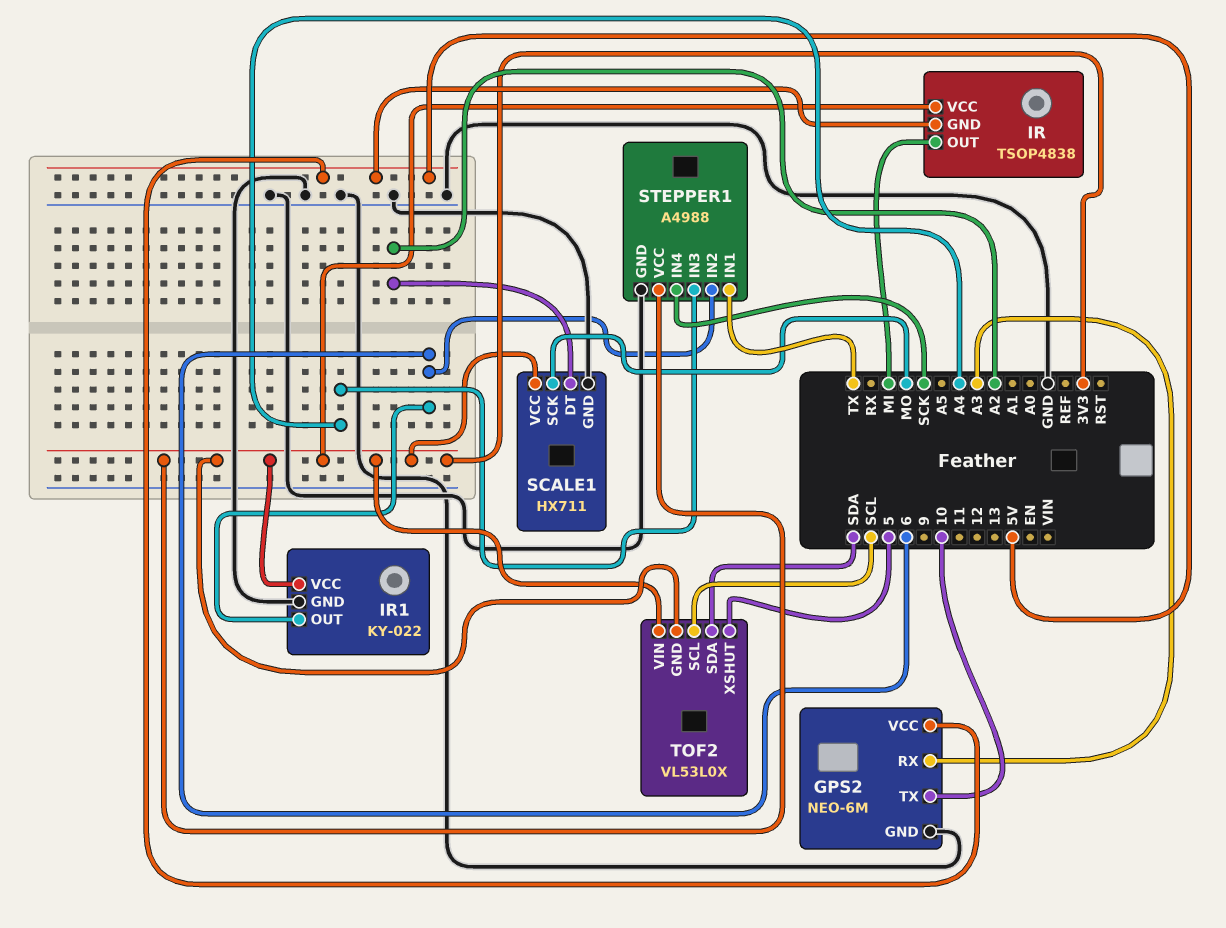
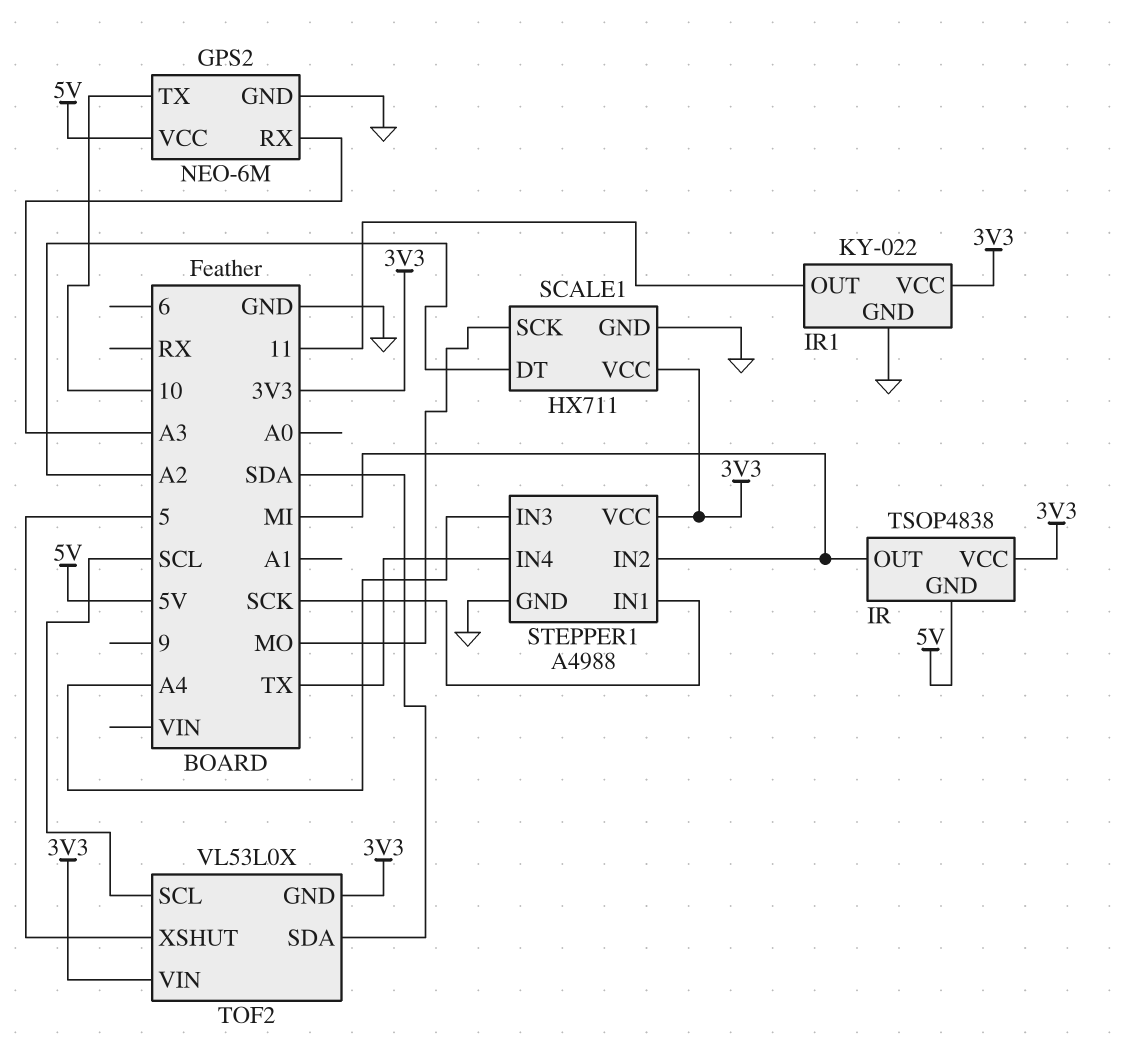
IR1 pin OUT: 6 -> 11
STEPPER1 pin IN1: TX -> SCK
STEPPER1 pin IN2: 6 -> MI
STEPPER1 pin IN4: SCK -> TX

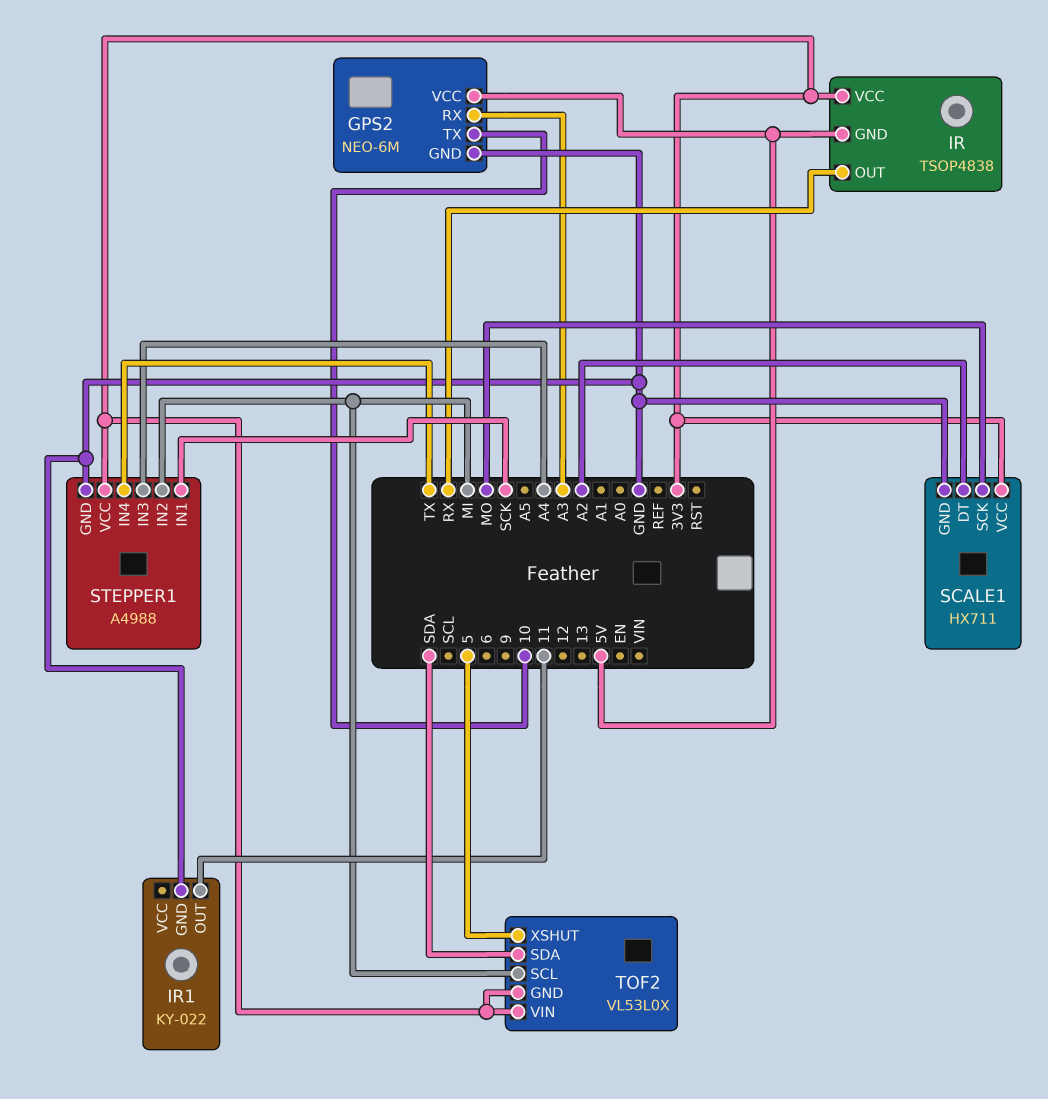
IR pin OUT: MI -> RX
IR1 pin VCC: 3V3 -> none
TOF2 pin SCL: SCL -> MI

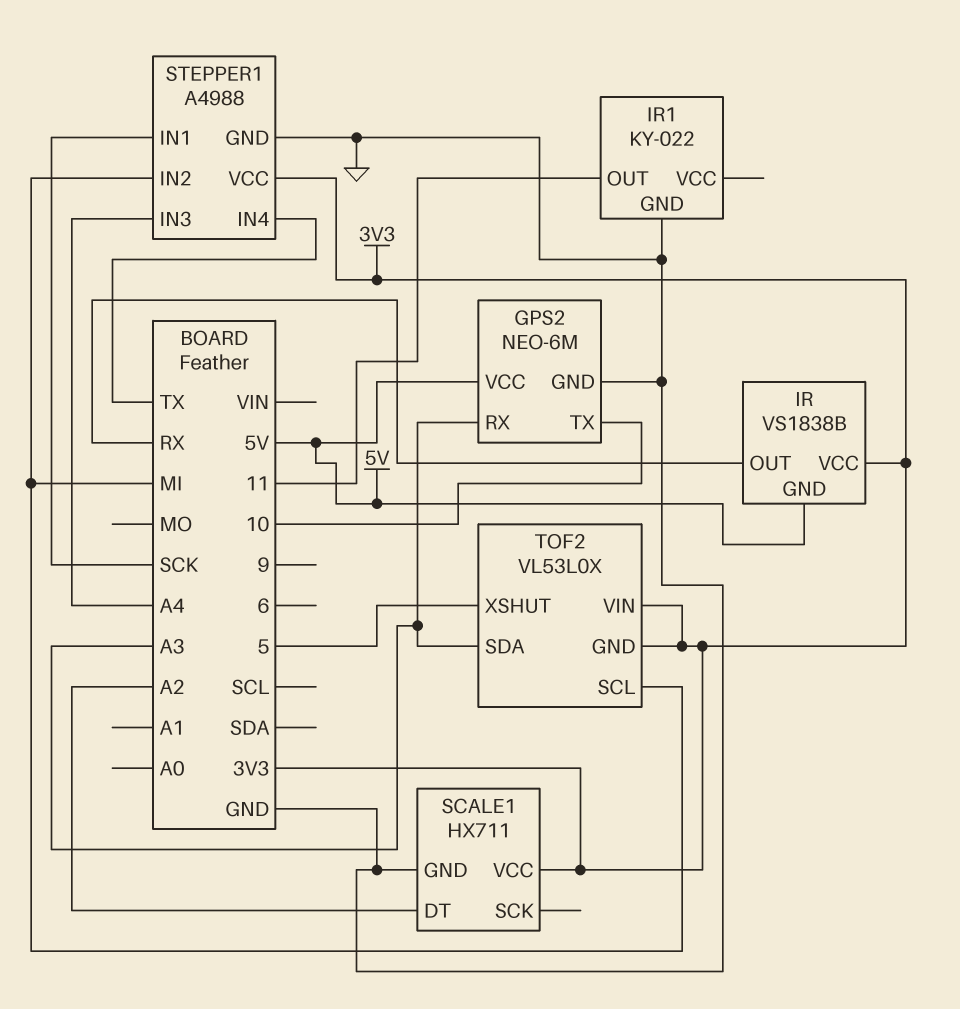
IR: TSOP4838 -> VS1838B
SCALE1 pin SCK: MO -> none
TOF2 pin SDA: SDA -> A3

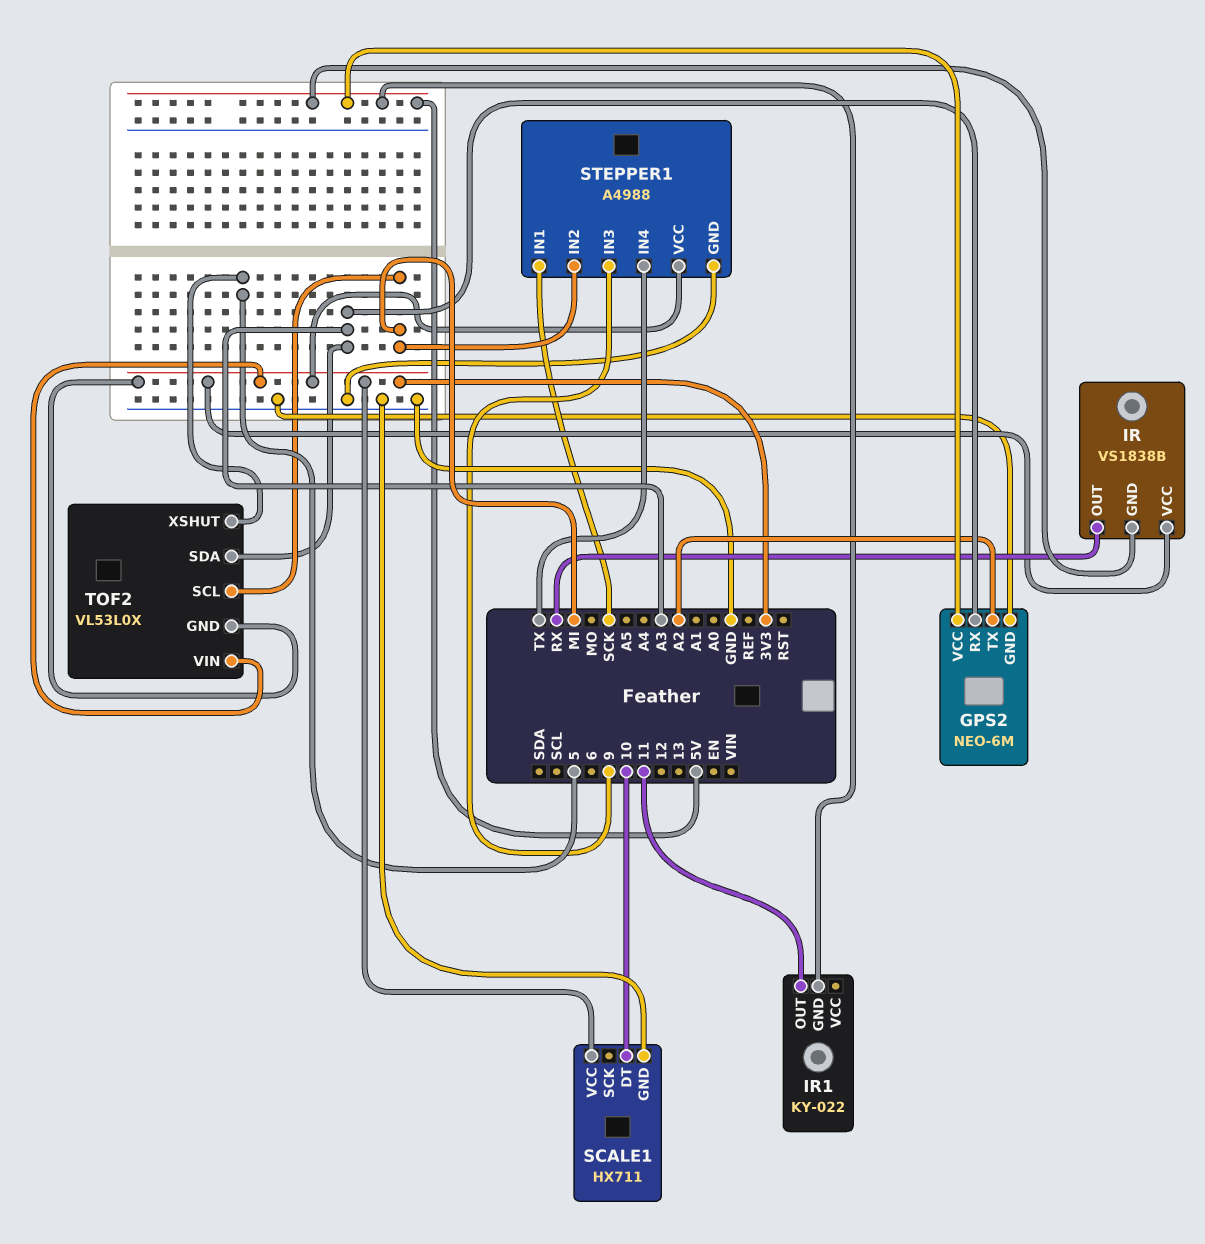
GPS2 pin TX: 10 -> A2
IR1 pin GND: GND -> 5V
SCALE1 pin DT: A2 -> 10
STEPPER1 pin IN3: A4 -> 9

